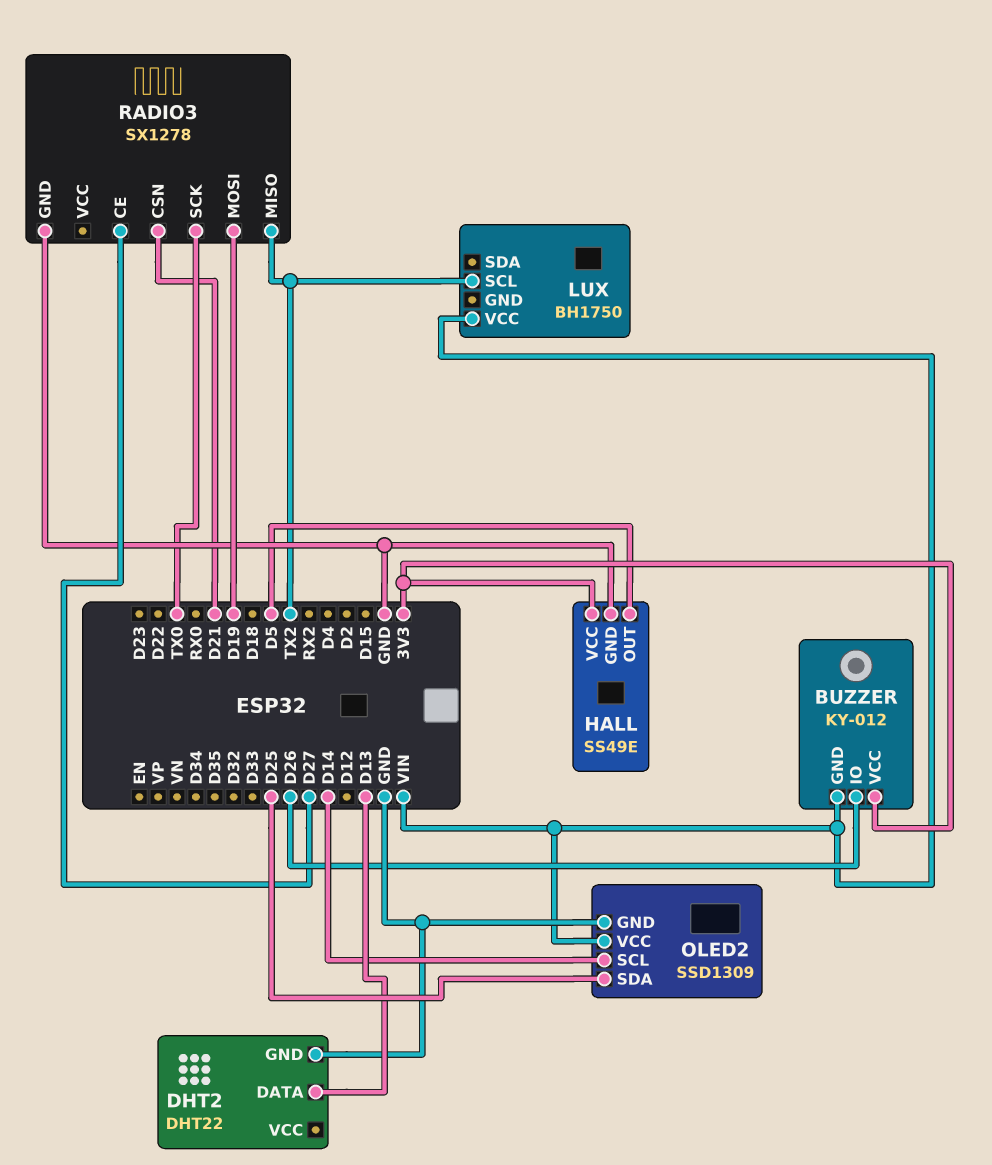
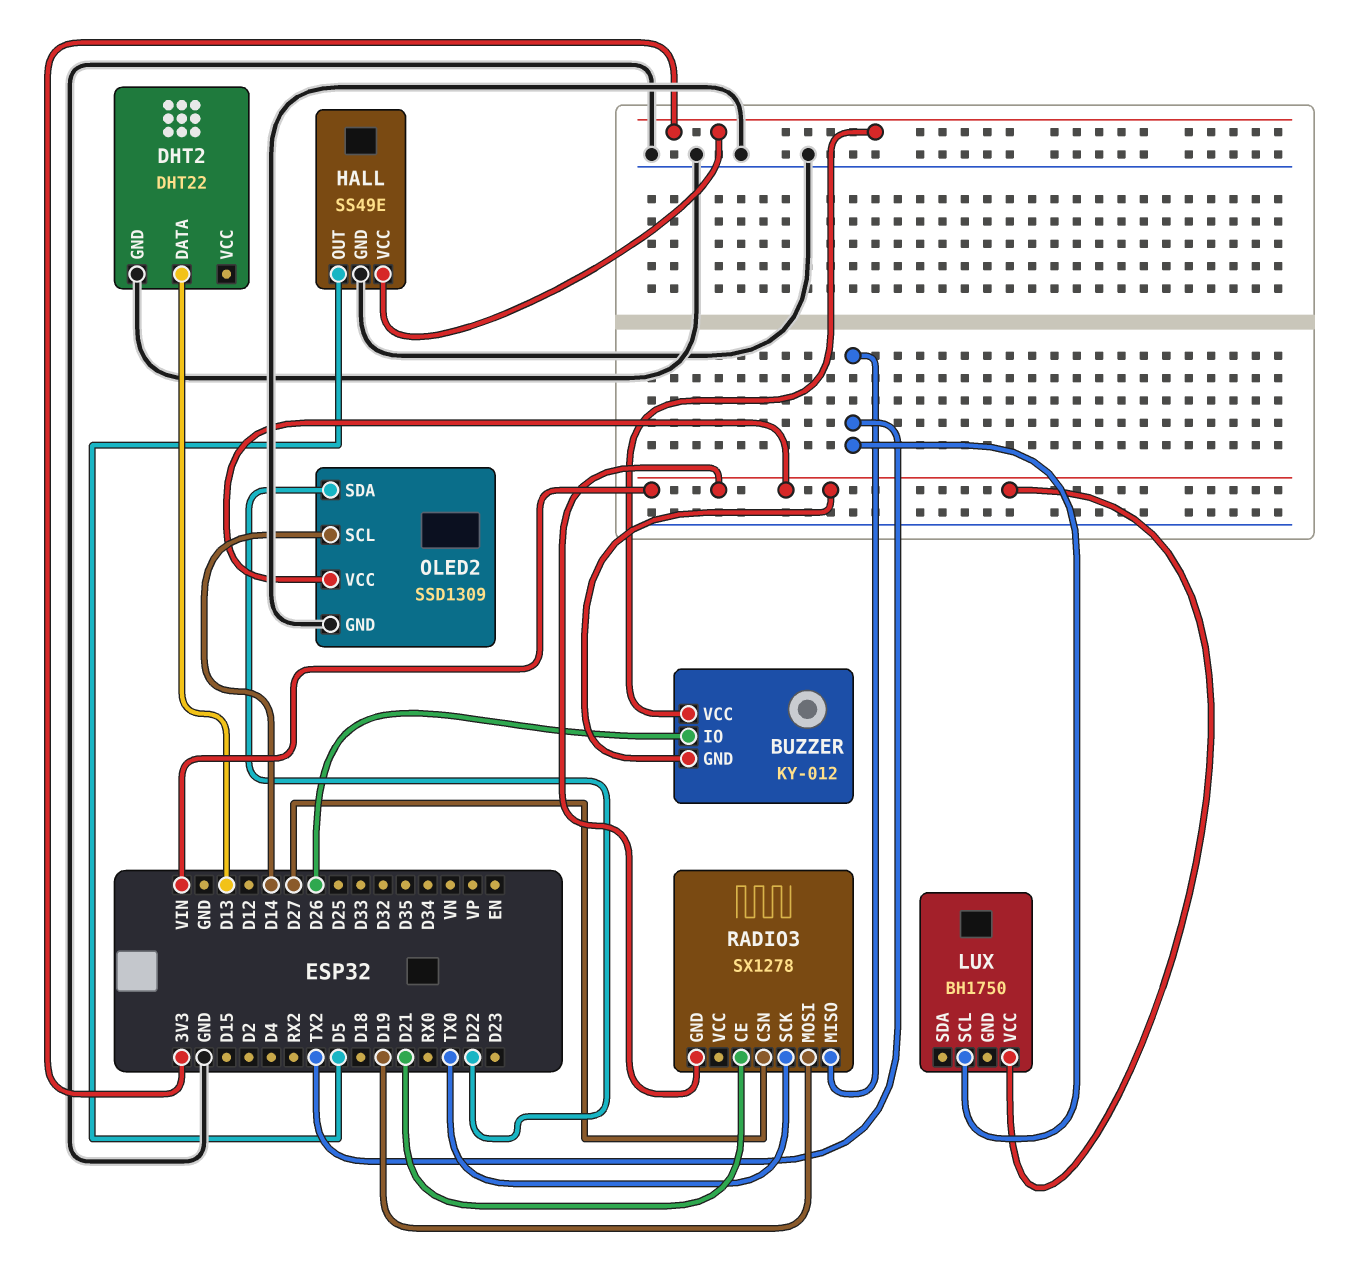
OLED2 pin SDA: D25 -> D22
RADIO3 pin CE: D27 -> D21
RADIO3 pin CSN: D21 -> D27
RADIO3 pin GND: GND -> VIN

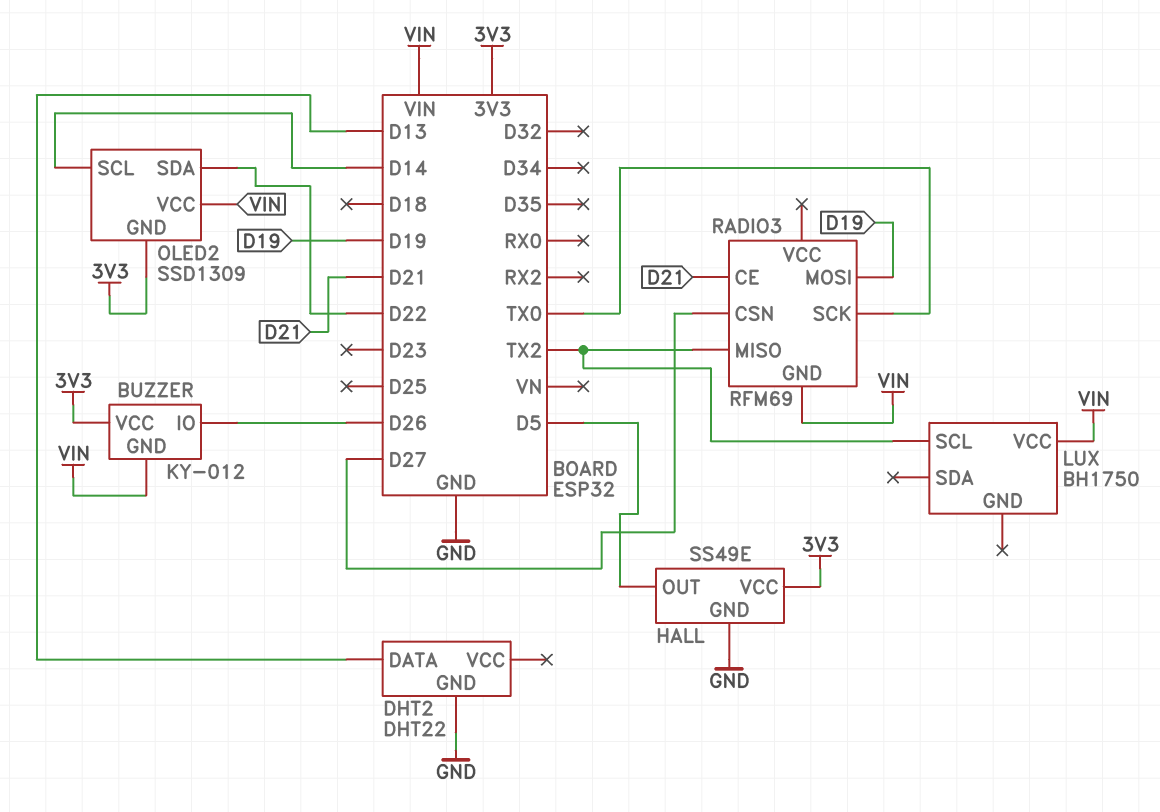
OLED2 pin GND: GND -> 3V3
RADIO3: SX1278 -> RFM69

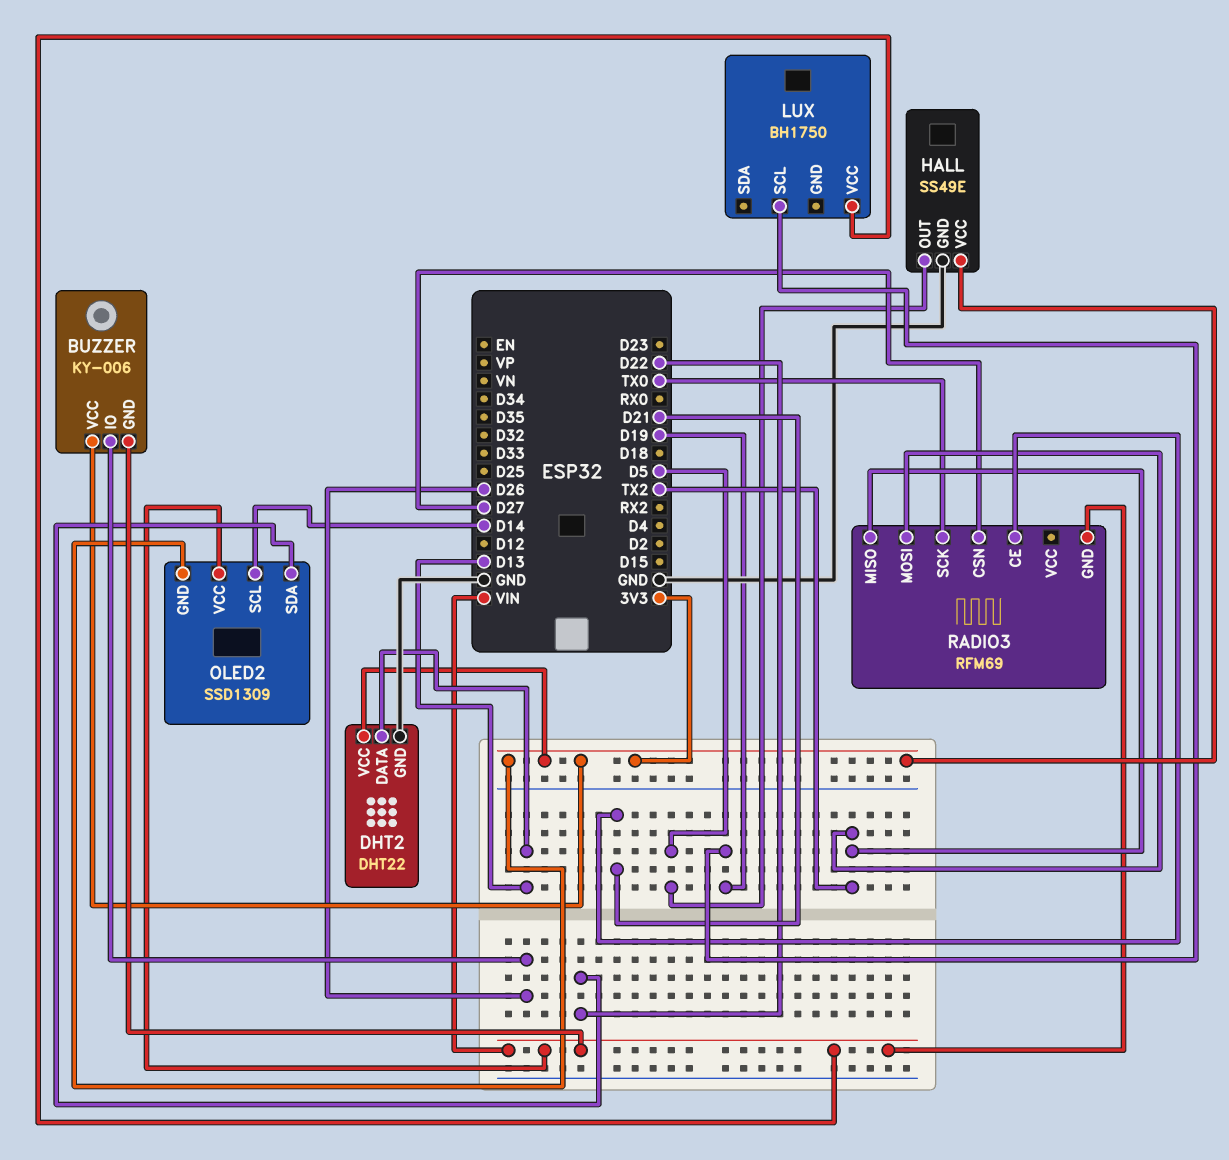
BUZZER: KY-012 -> KY-006
DHT2 pin VCC: none -> 3V3
LUX pin SCL: TX2 -> D19
RADIO3 pin MOSI: D19 -> TX2

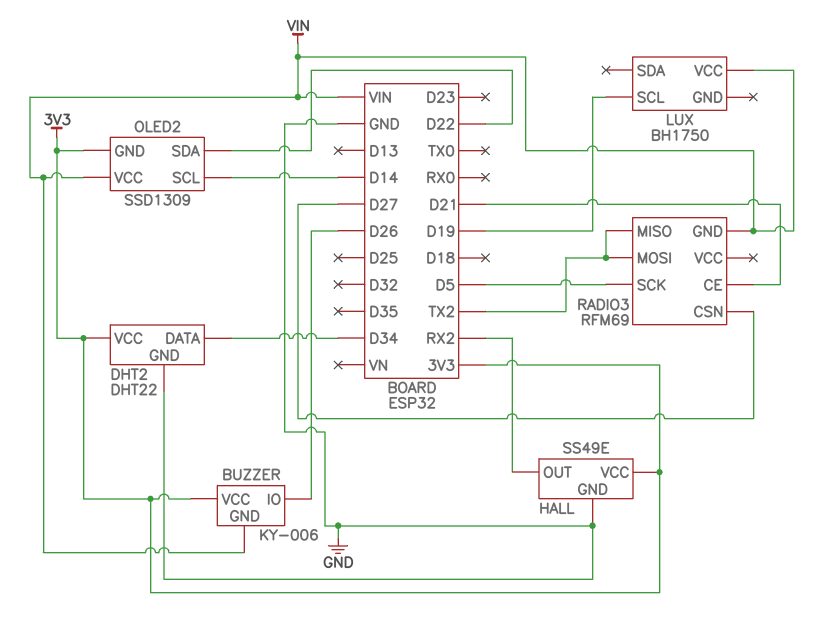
DHT2 pin DATA: D13 -> D34
HALL pin OUT: D5 -> RX2
RADIO3 pin SCK: TX0 -> D5

